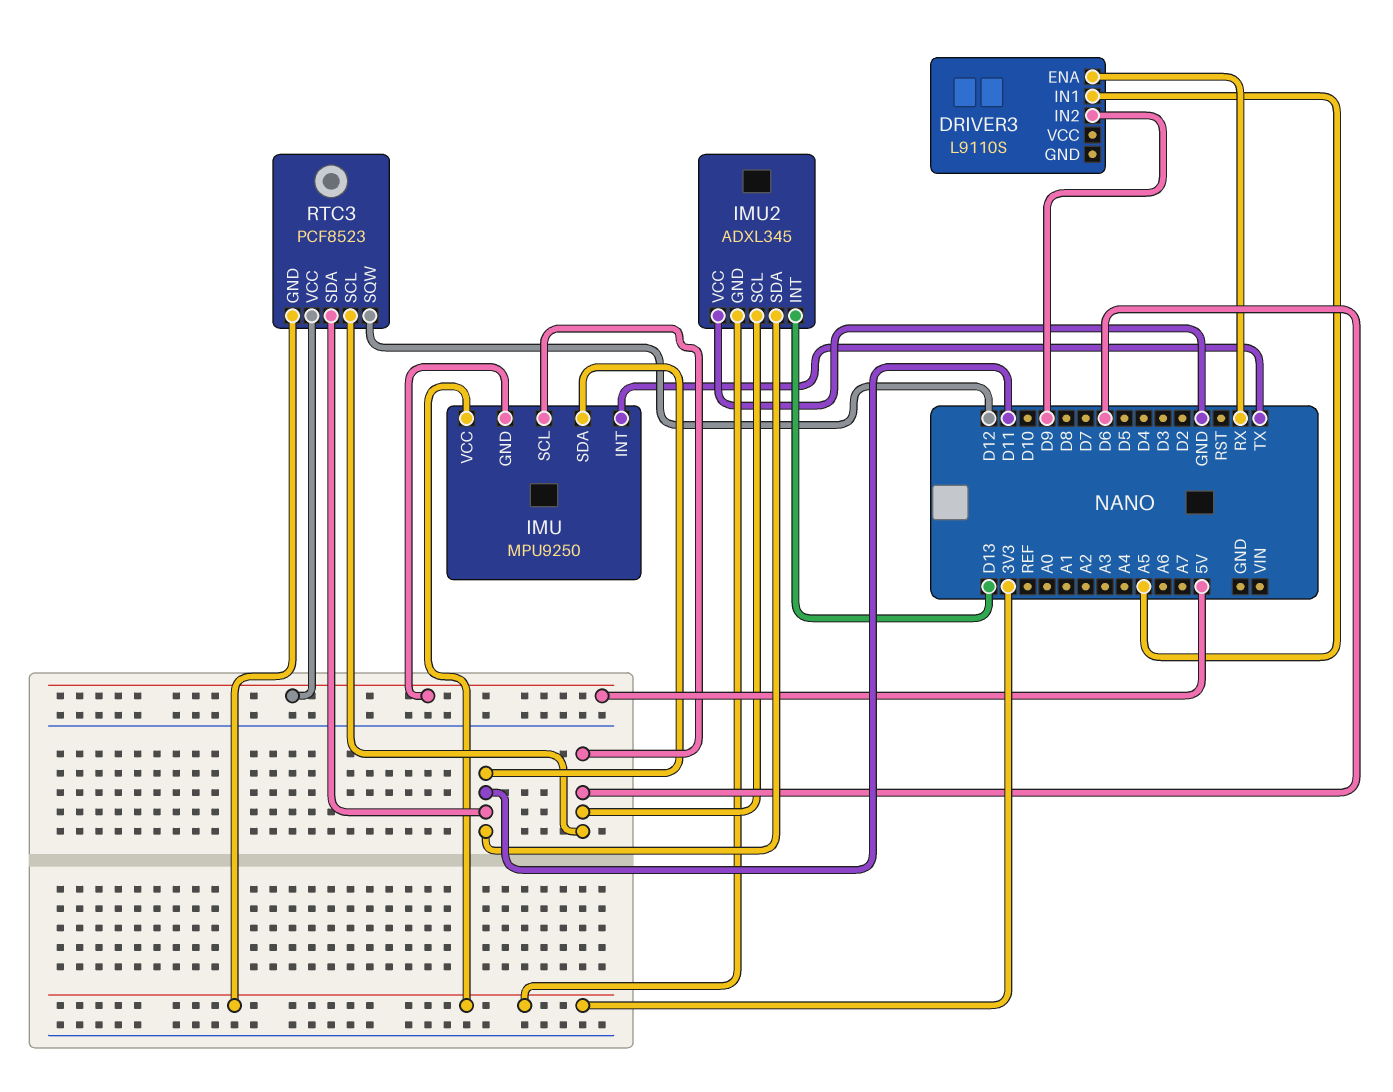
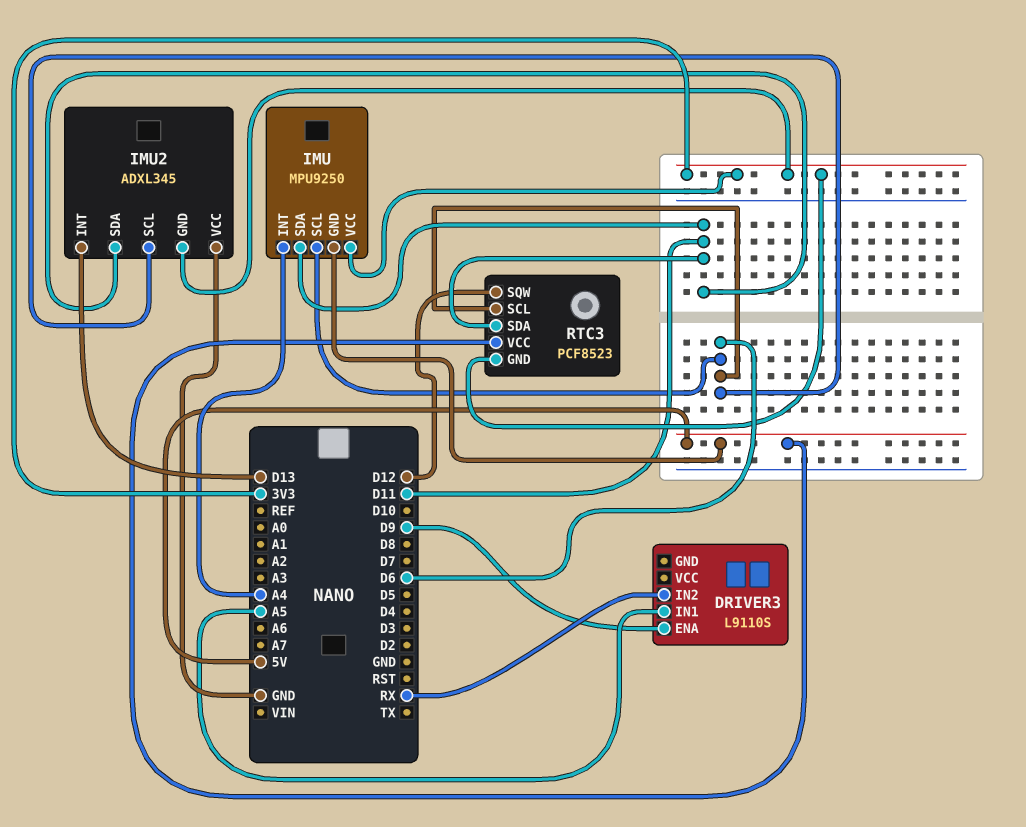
DRIVER3 pin ENA: RX -> D9
DRIVER3 pin IN2: D9 -> RX
IMU pin INT: TX -> A4

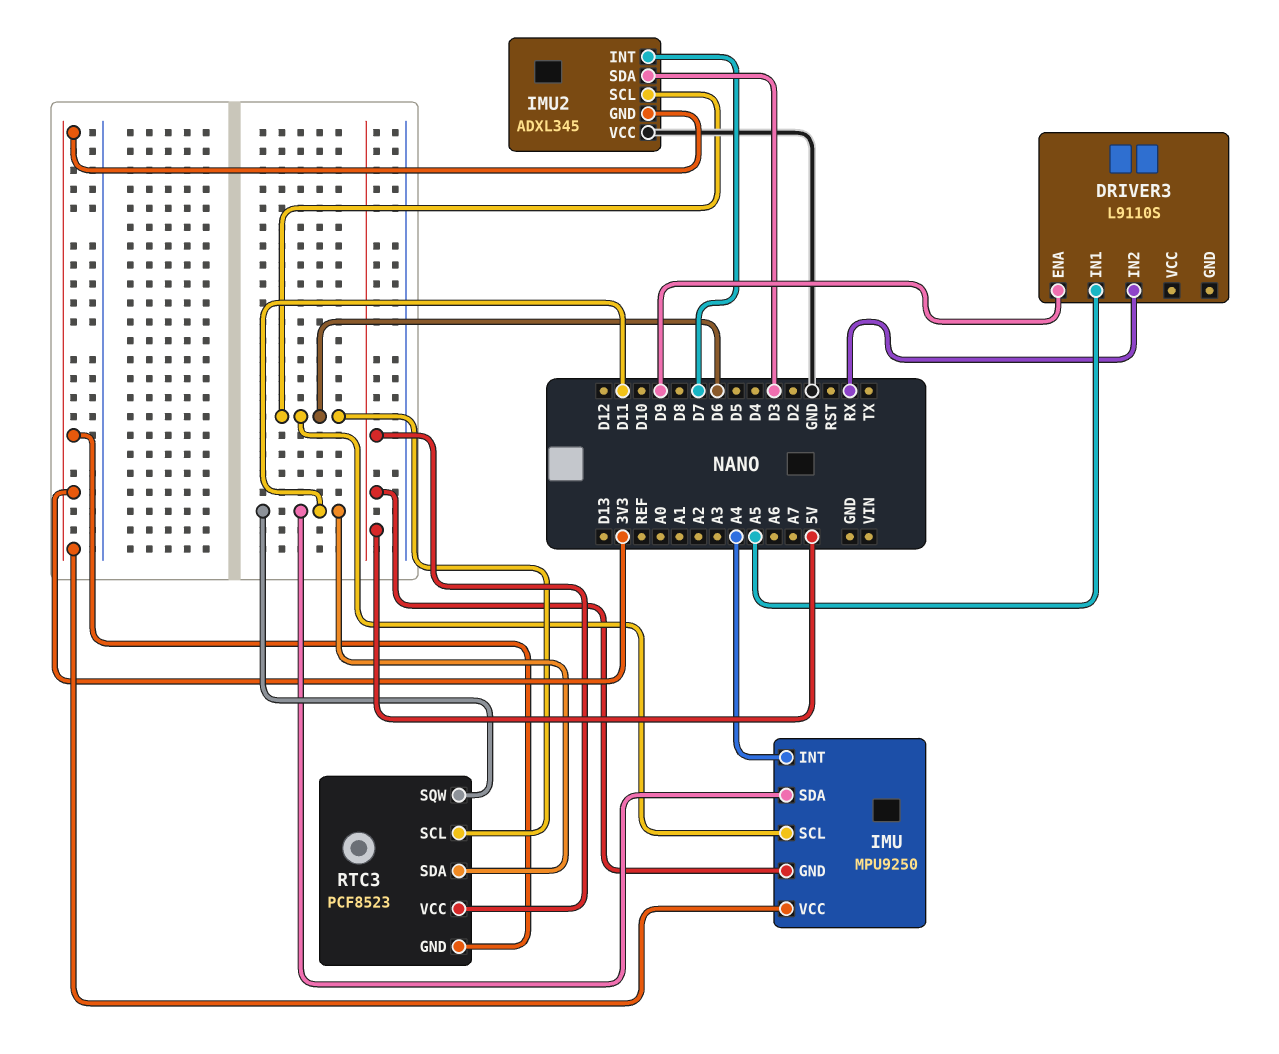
IMU2 pin INT: D13 -> D7
IMU2 pin SDA: D11 -> D3
RTC3 pin SQW: D12 -> D11

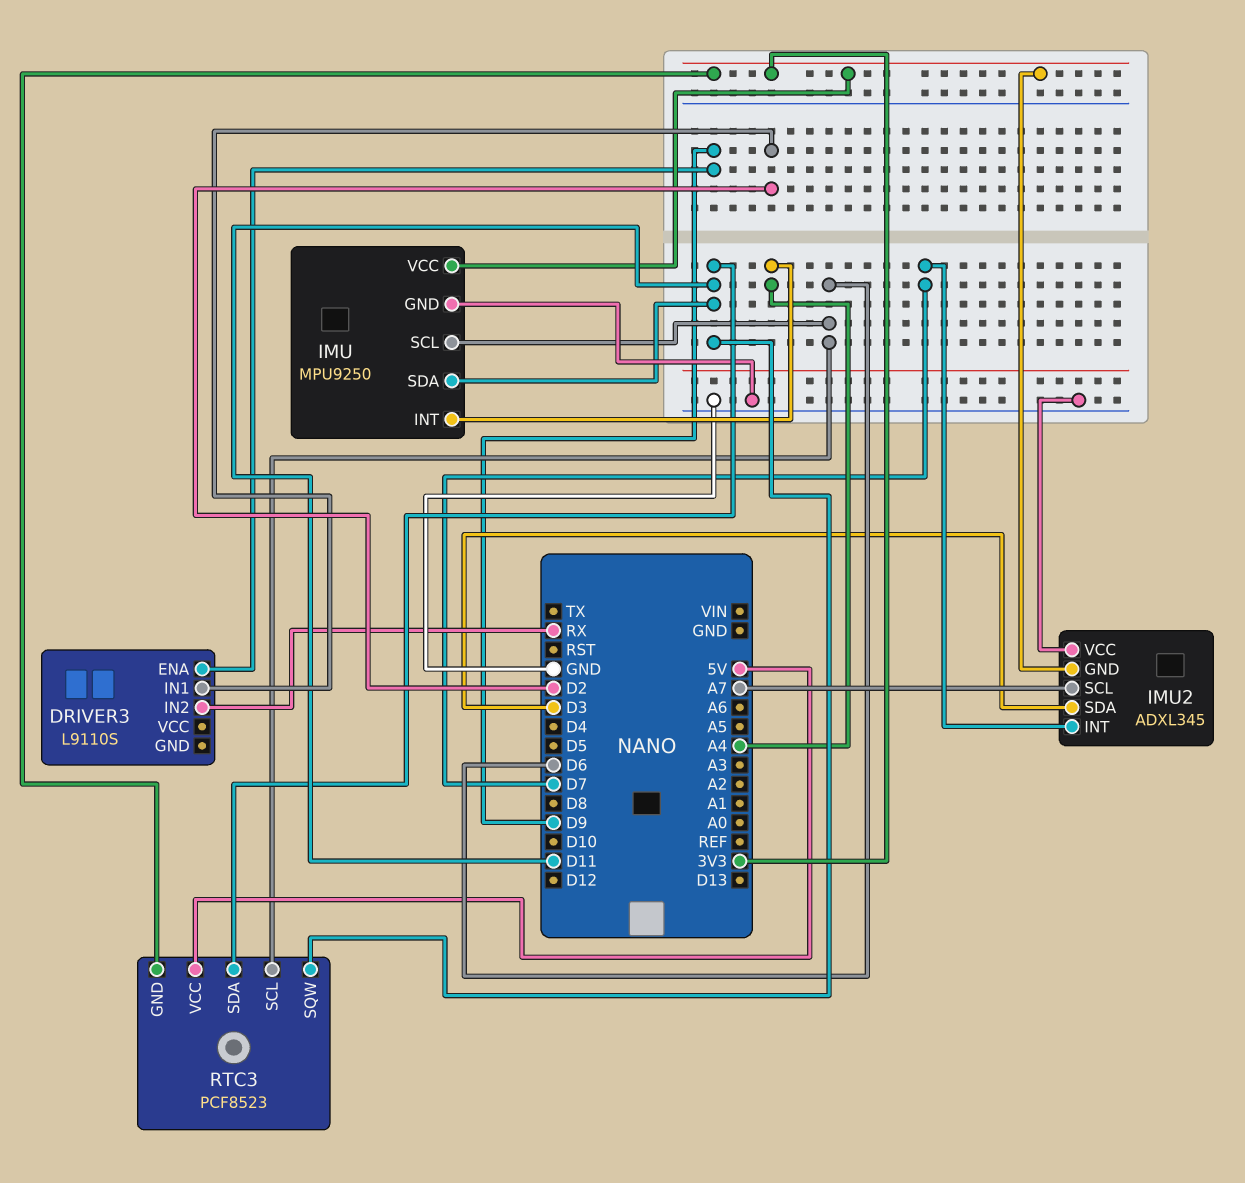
DRIVER3 pin IN1: A5 -> D2
IMU pin GND: 5V -> GND
IMU2 pin SCL: D6 -> A7

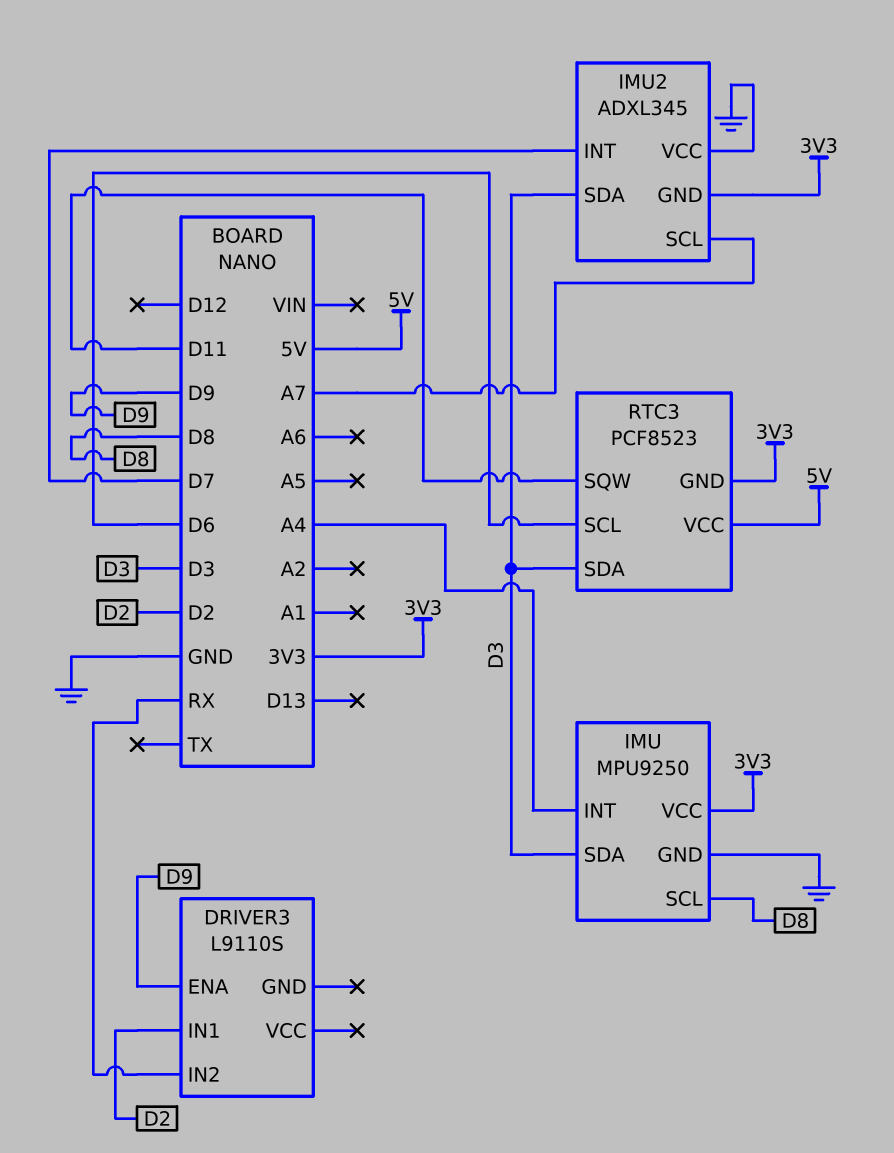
IMU pin SCL: D6 -> D8
IMU pin SDA: D11 -> D3
RTC3 pin SDA: D11 -> D3

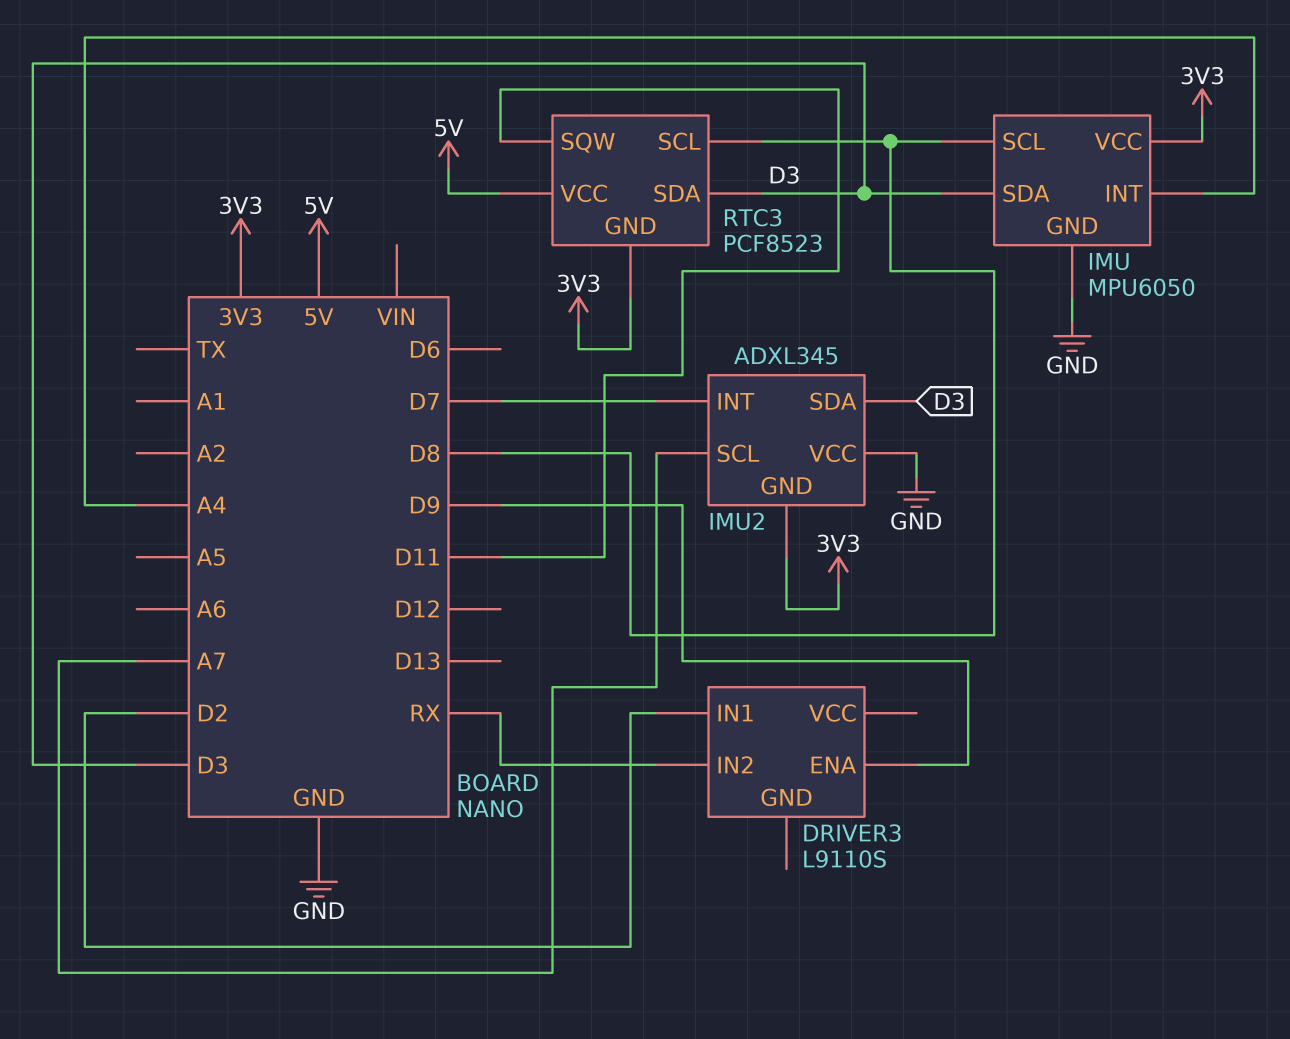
IMU: MPU9250 -> MPU6050
RTC3 pin SCL: D6 -> D8

